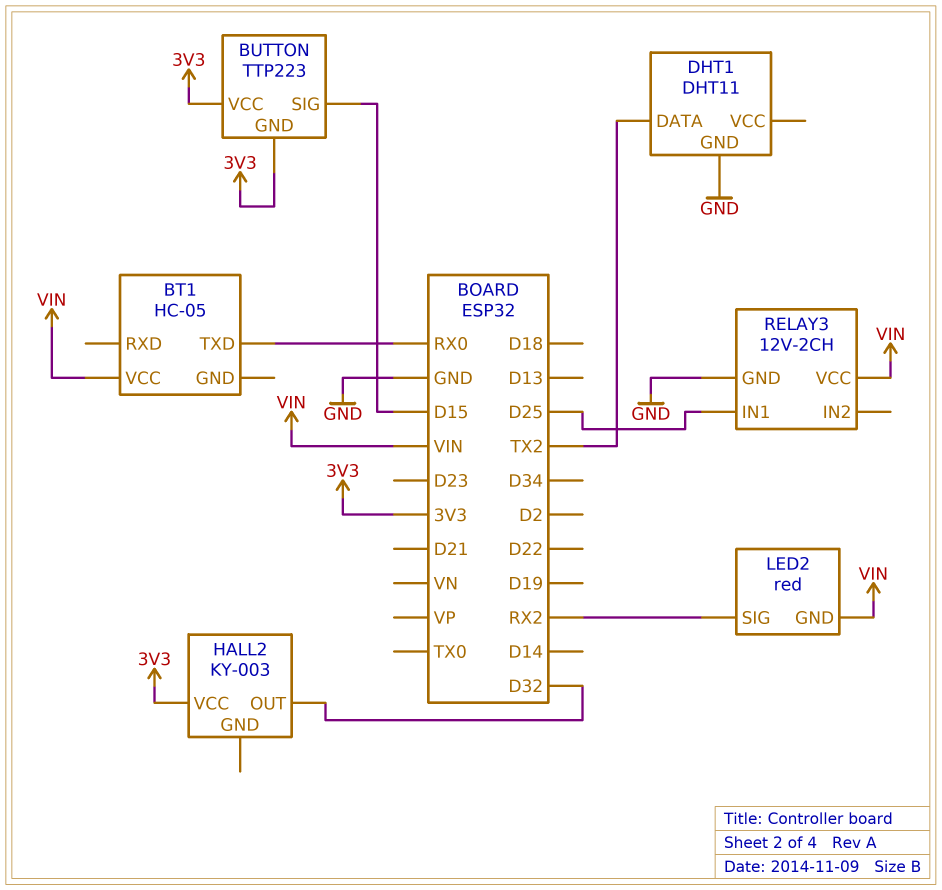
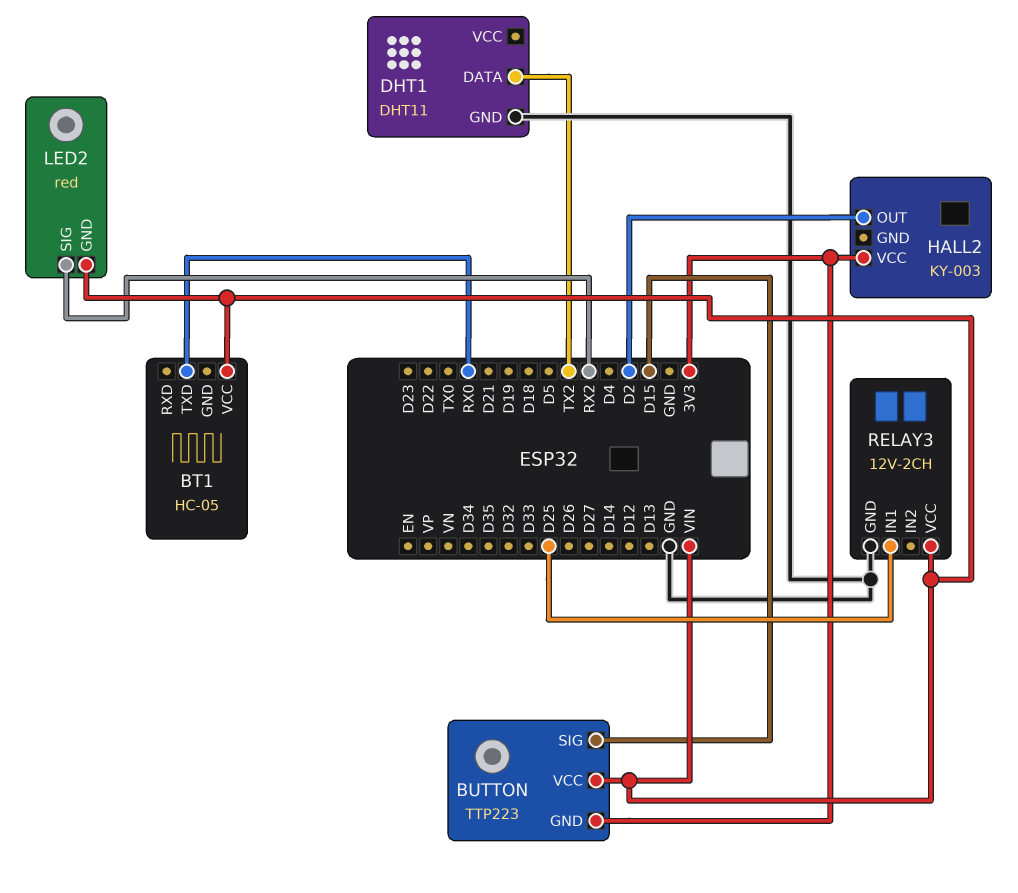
BUTTON pin VCC: 3V3 -> VIN
HALL2 pin OUT: D32 -> D2

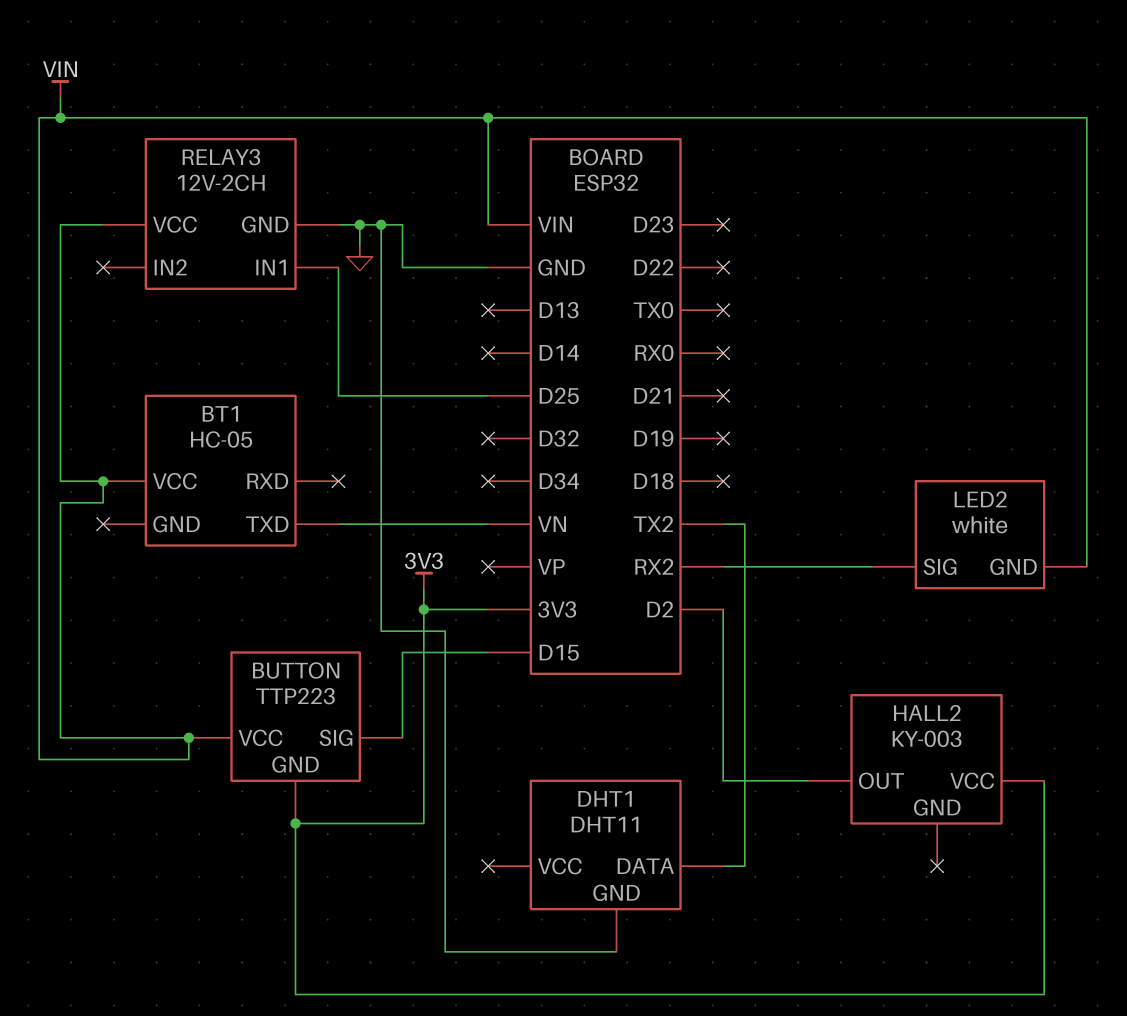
BT1 pin TXD: RX0 -> VN
LED2: red -> white

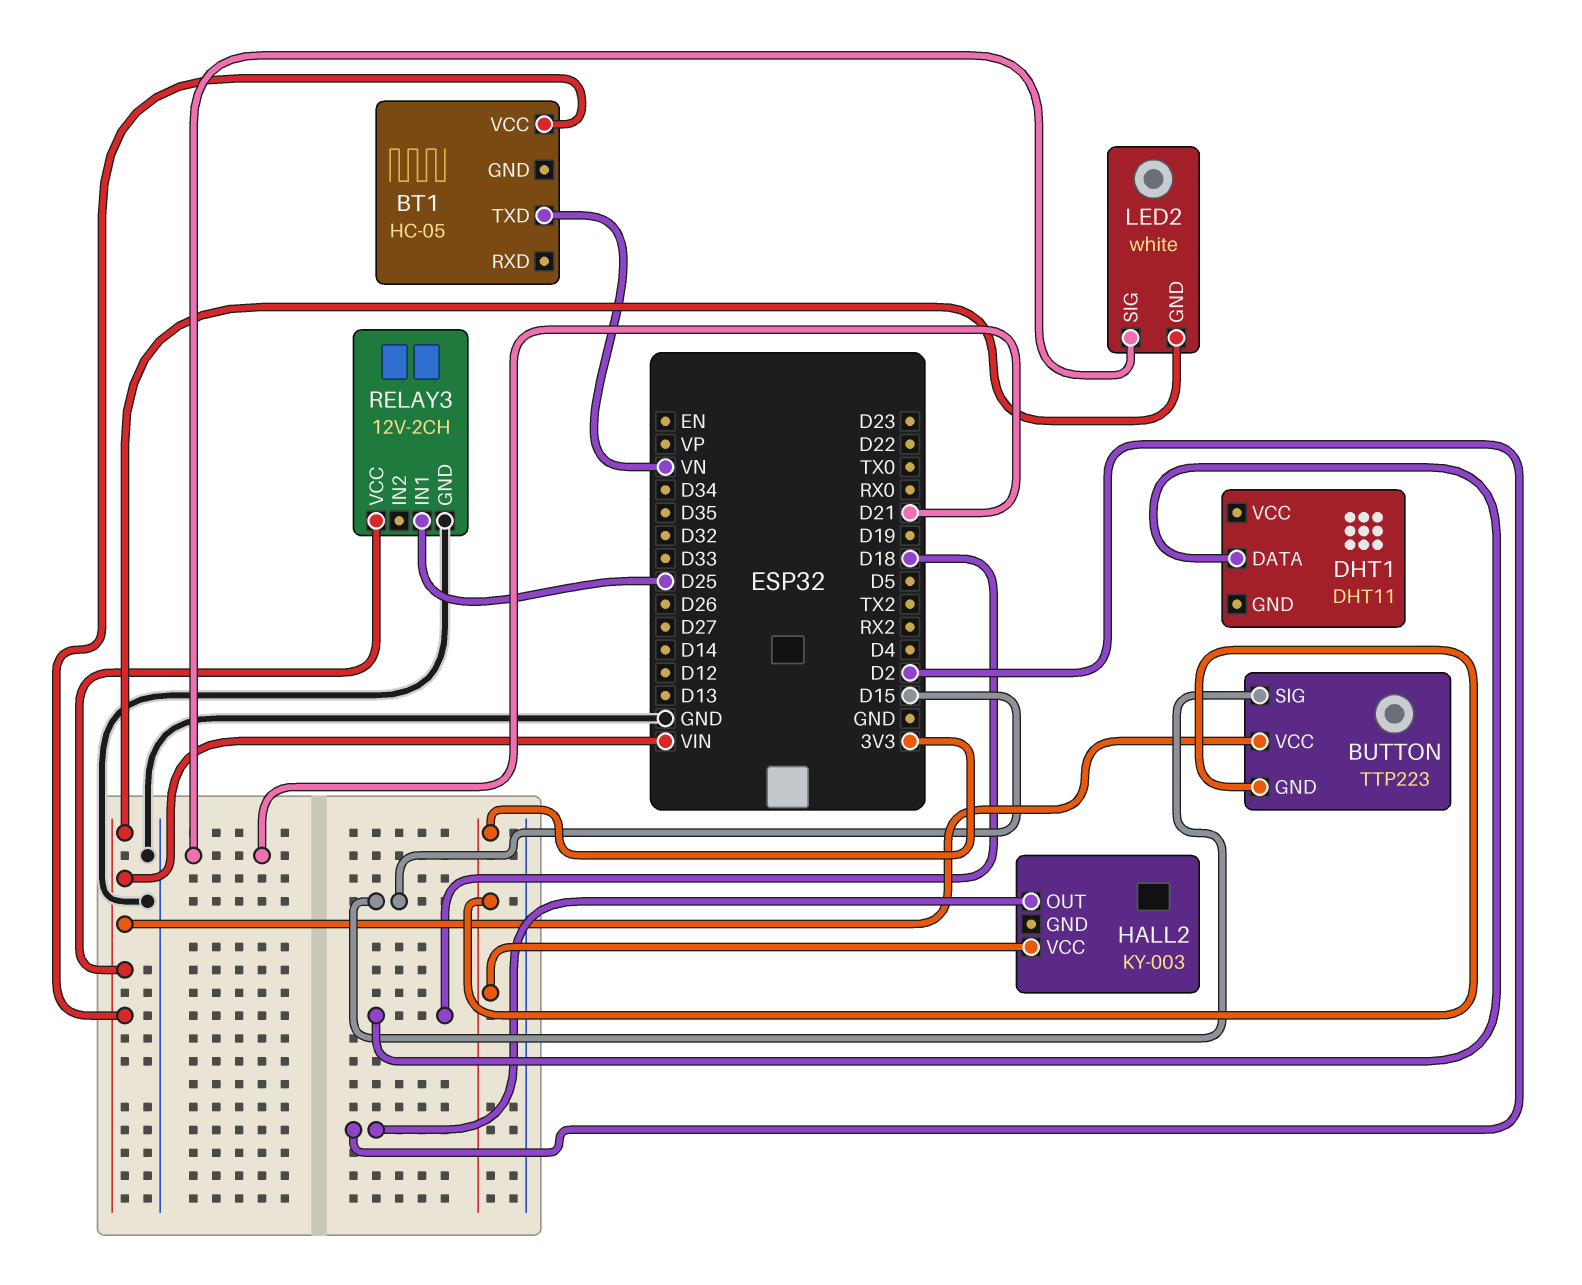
DHT1 pin DATA: TX2 -> D18
DHT1 pin GND: GND -> none
LED2 pin SIG: RX2 -> D21

